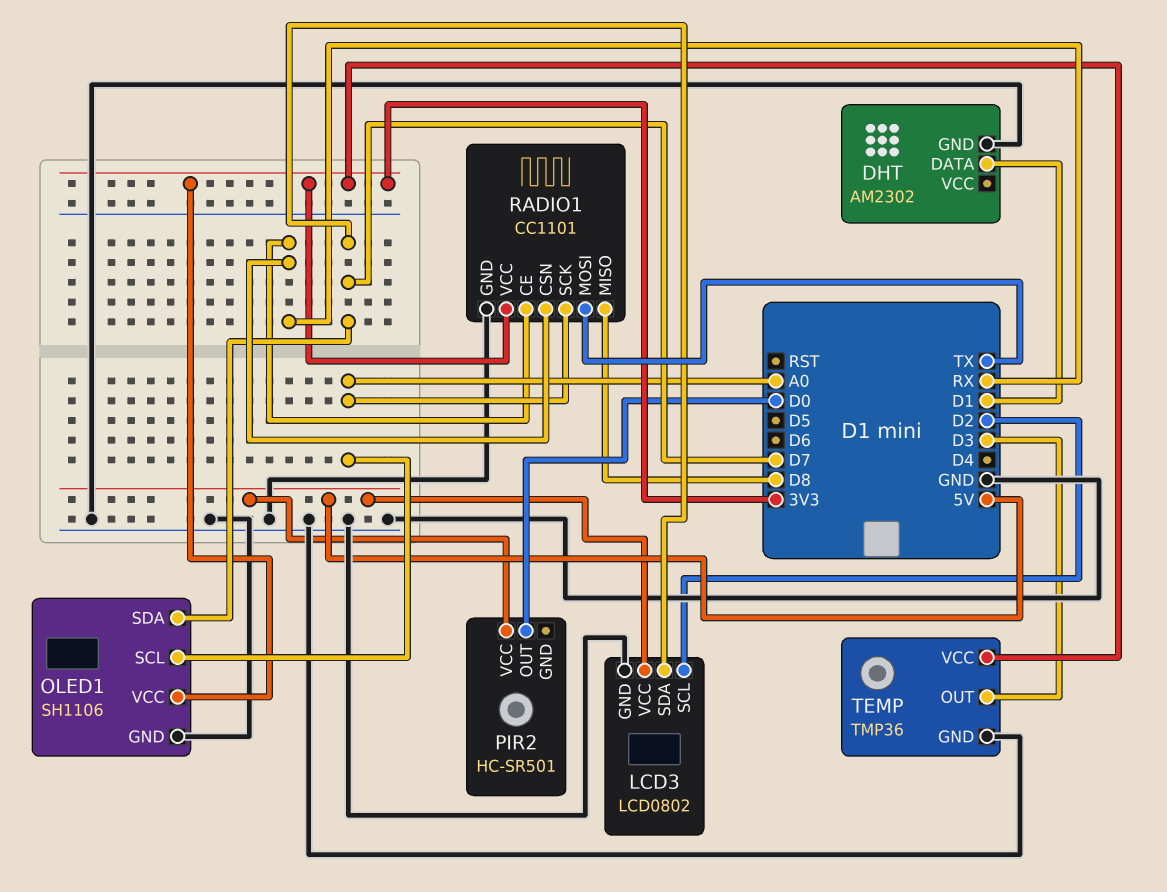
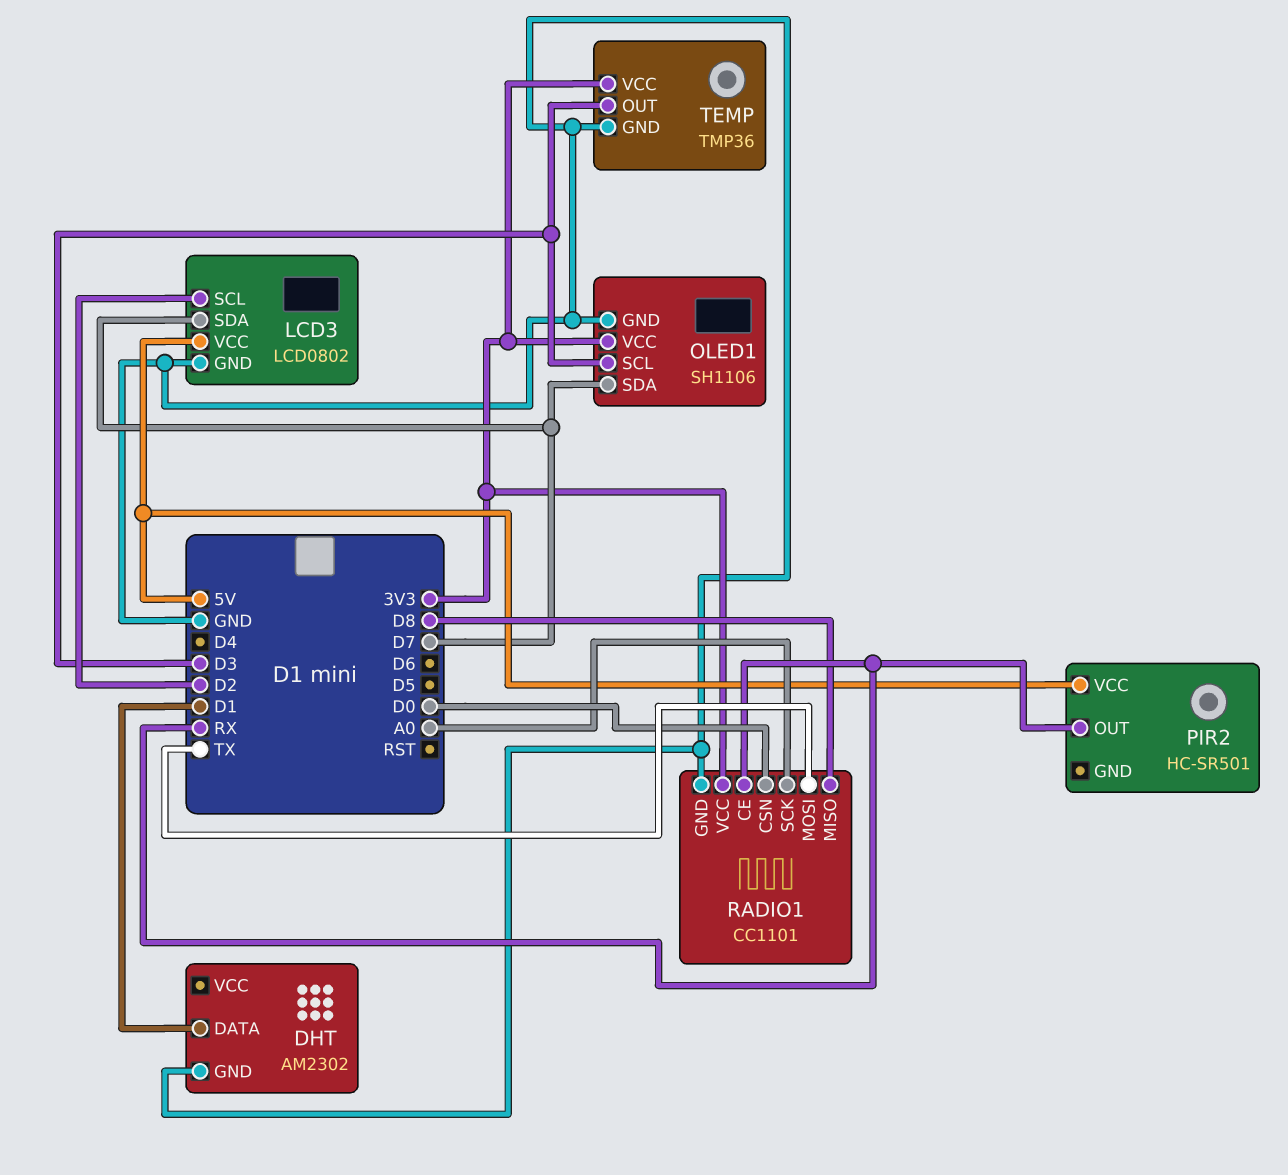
OLED1 pin SCL: A0 -> D3
PIR2 pin OUT: D0 -> RX
RADIO1 pin CSN: RX -> D0

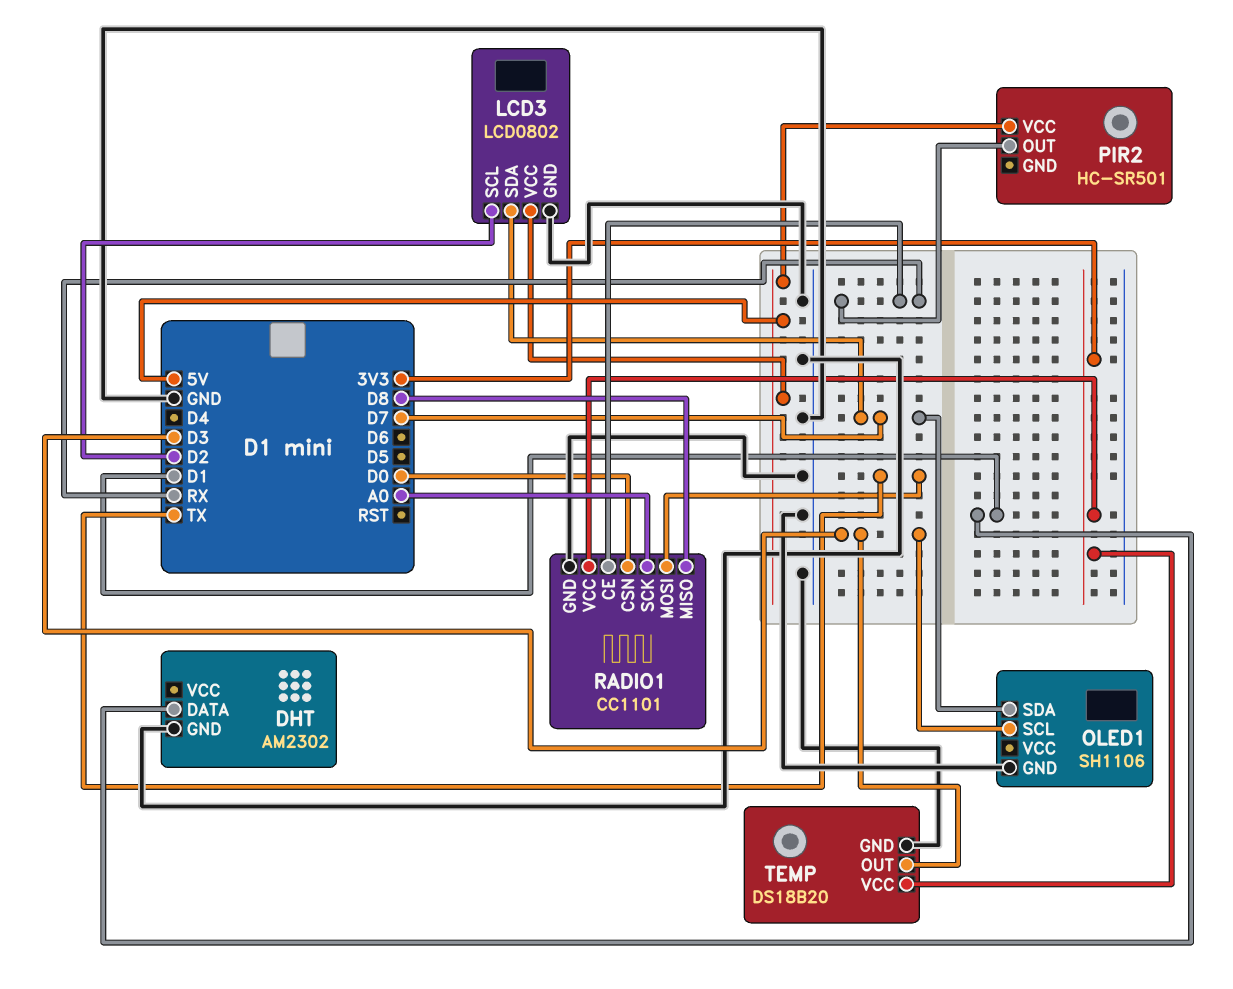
OLED1 pin VCC: 3V3 -> none
TEMP: TMP36 -> DS18B20

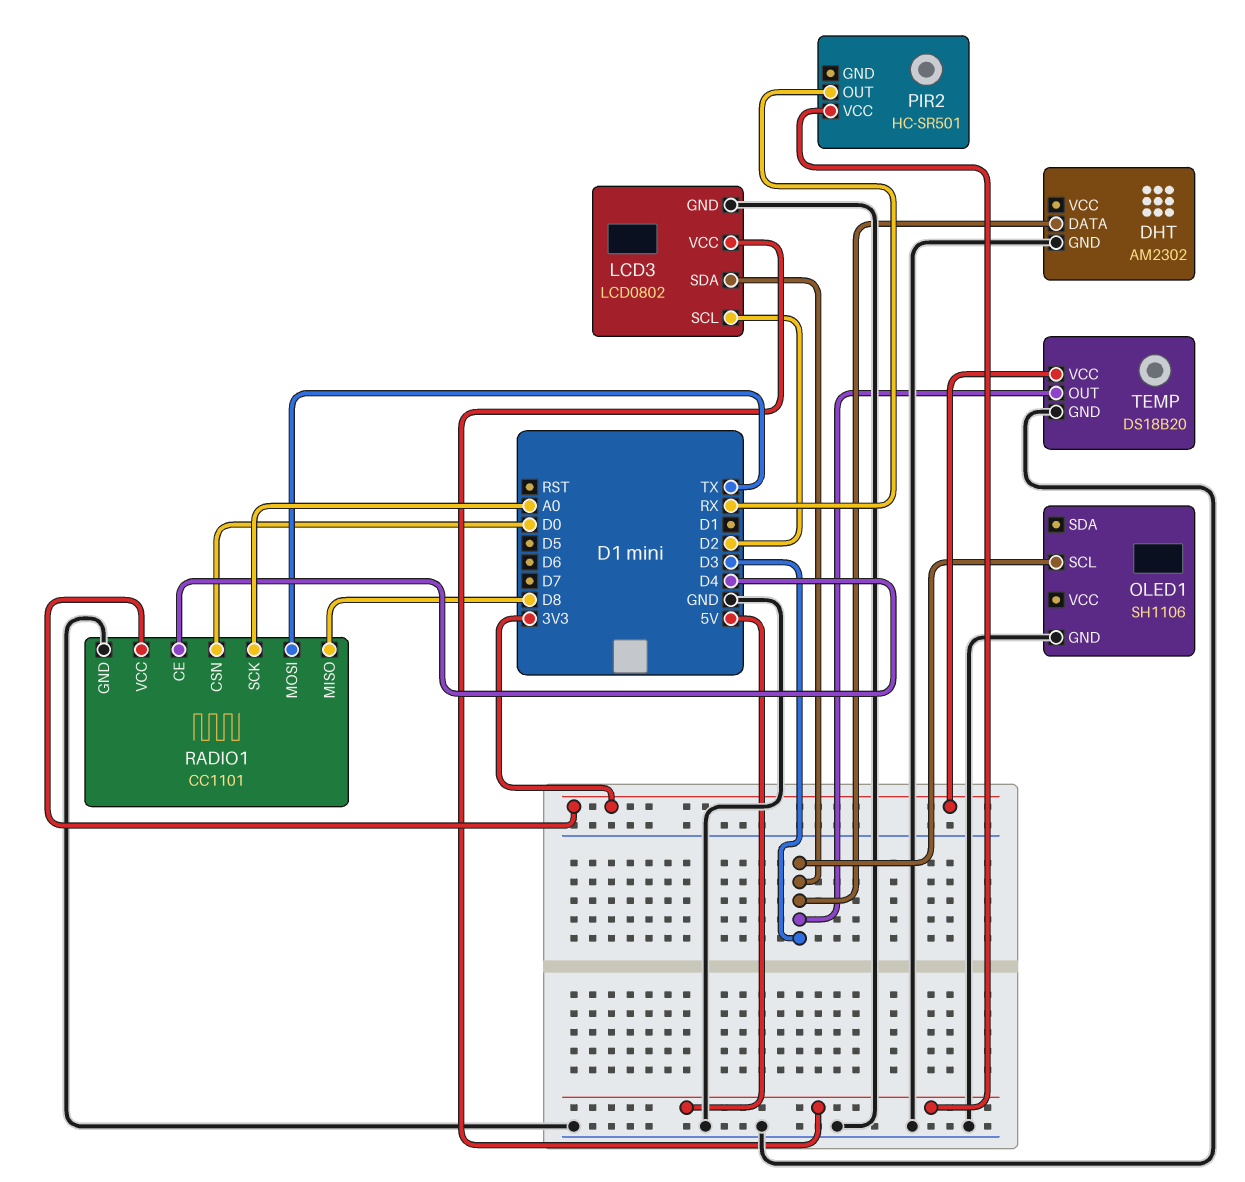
DHT pin DATA: D1 -> D3
LCD3 pin SDA: D7 -> D3
OLED1 pin SDA: D7 -> none
RADIO1 pin CE: RX -> D4

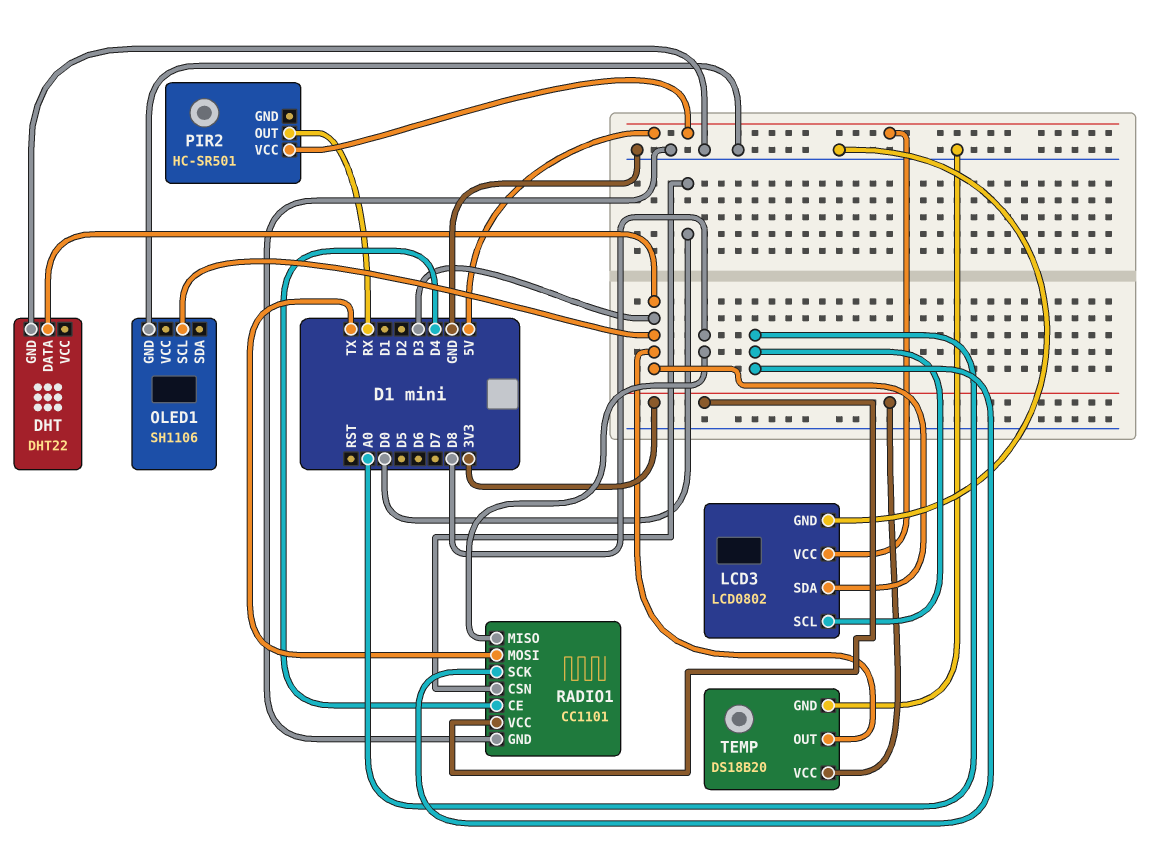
DHT: AM2302 -> DHT22
LCD3 pin SCL: D2 -> A0

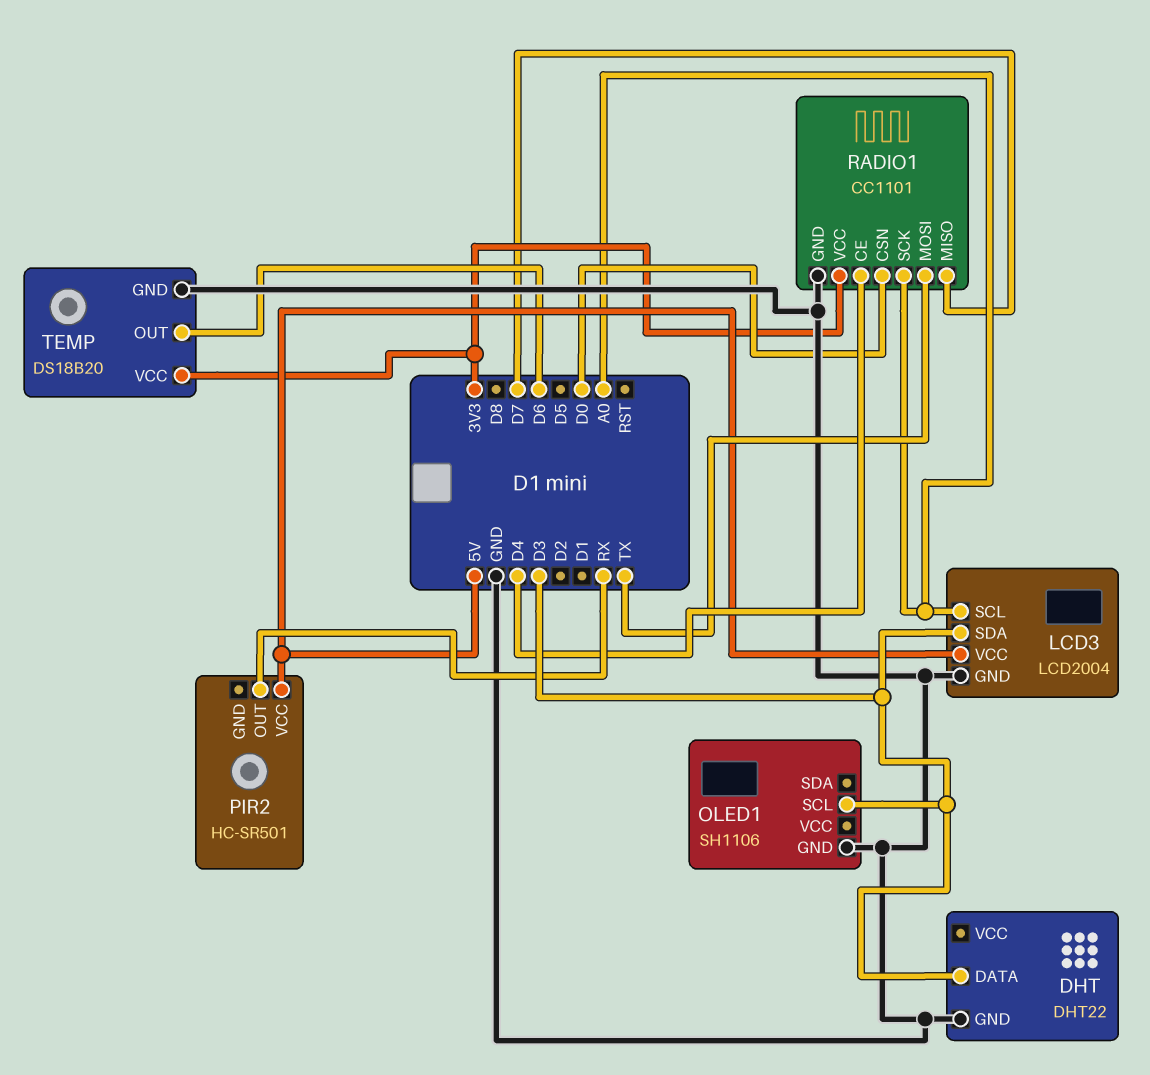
LCD3: LCD0802 -> LCD2004
RADIO1 pin MISO: D8 -> D7
TEMP pin OUT: D3 -> D6

